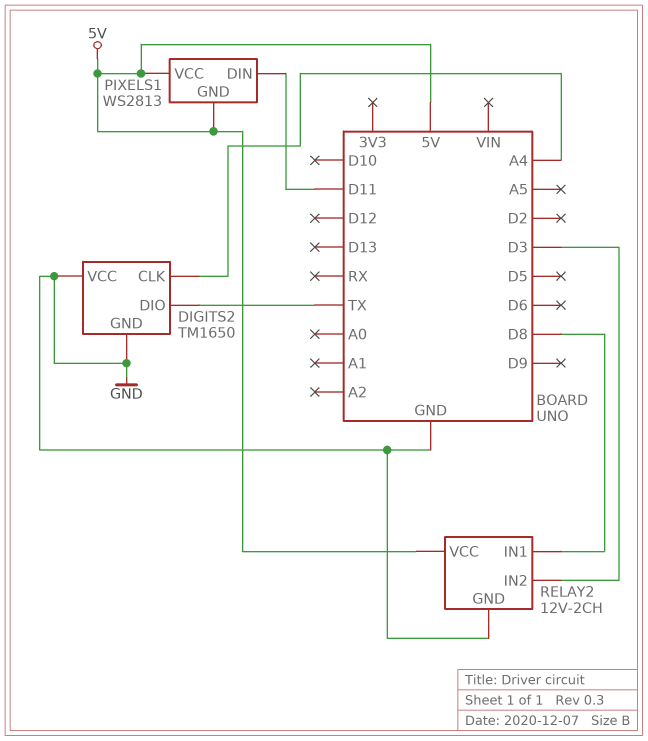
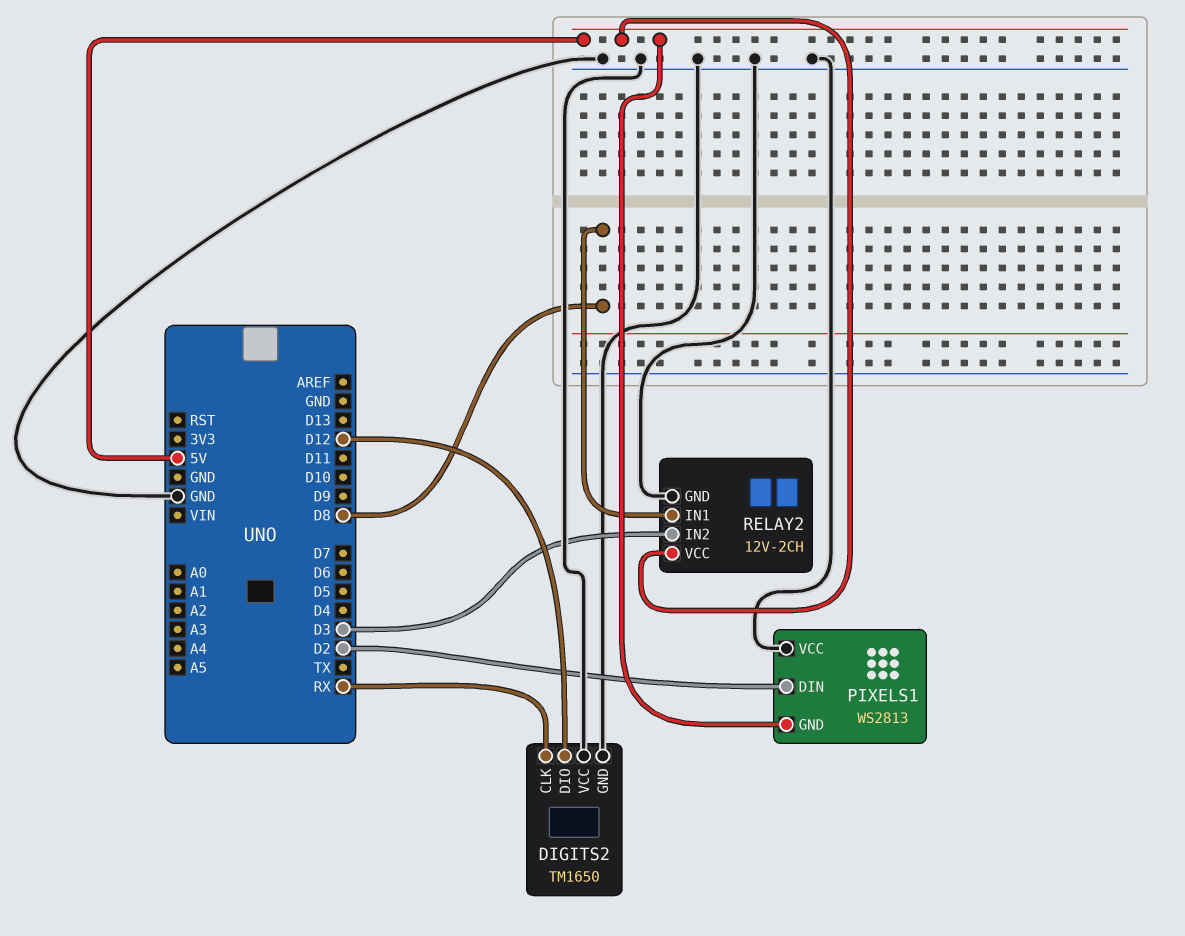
DIGITS2 pin CLK: A4 -> RX
DIGITS2 pin DIO: TX -> D12
PIXELS1 pin DIN: D11 -> D2
PIXELS1 pin VCC: 5V -> GND

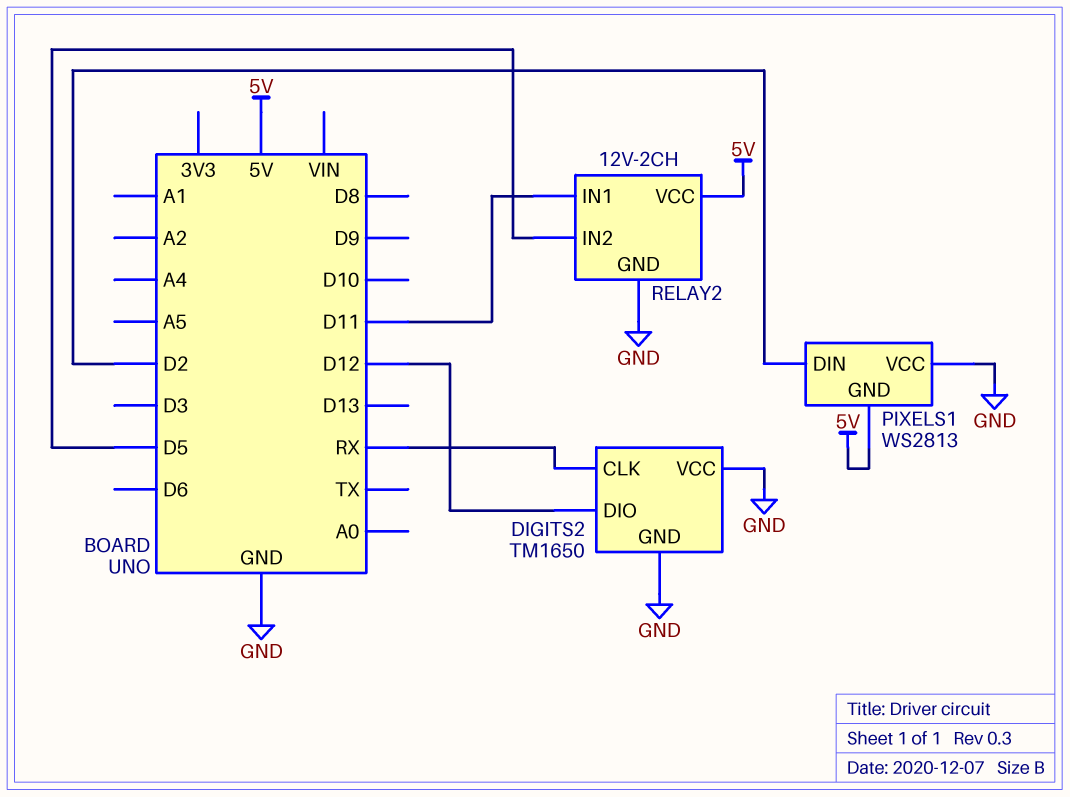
RELAY2 pin IN1: D8 -> D11
RELAY2 pin IN2: D3 -> D5

